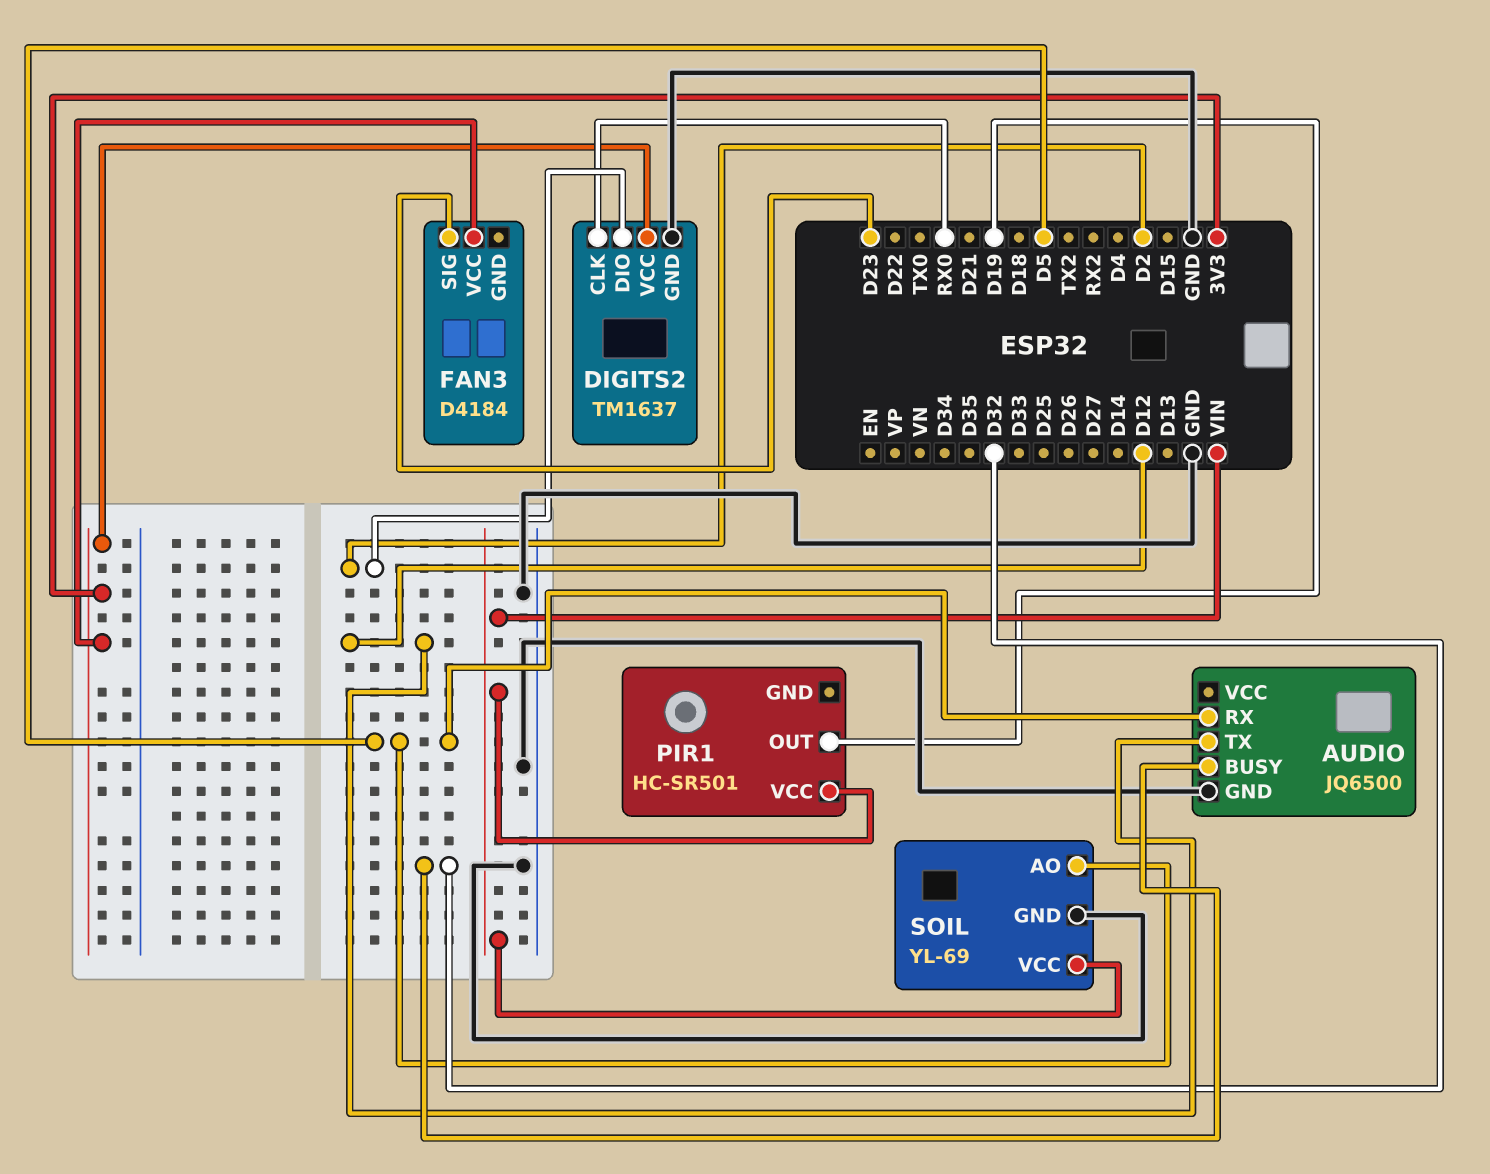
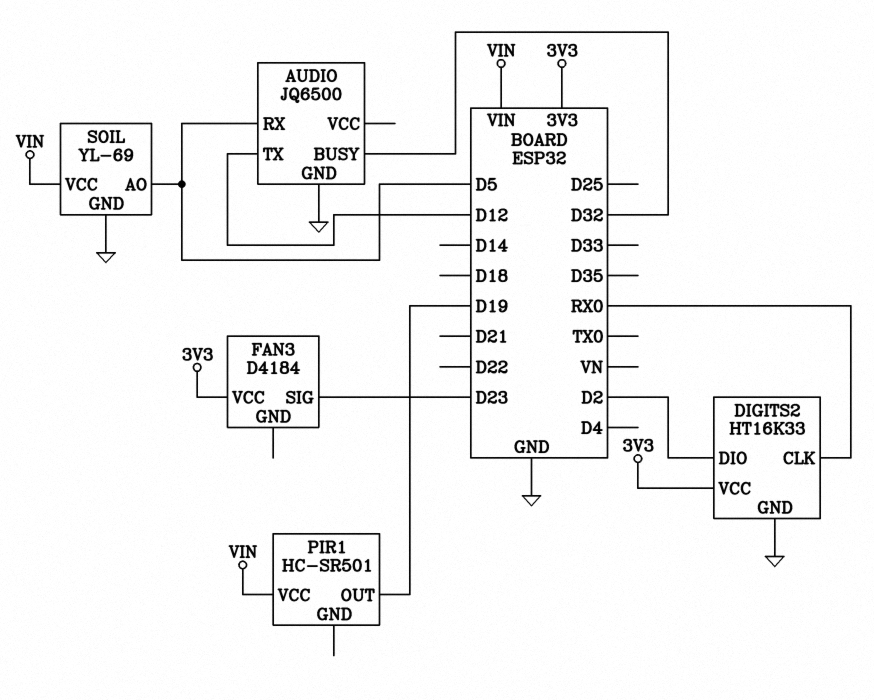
DIGITS2: TM1637 -> HT16K33

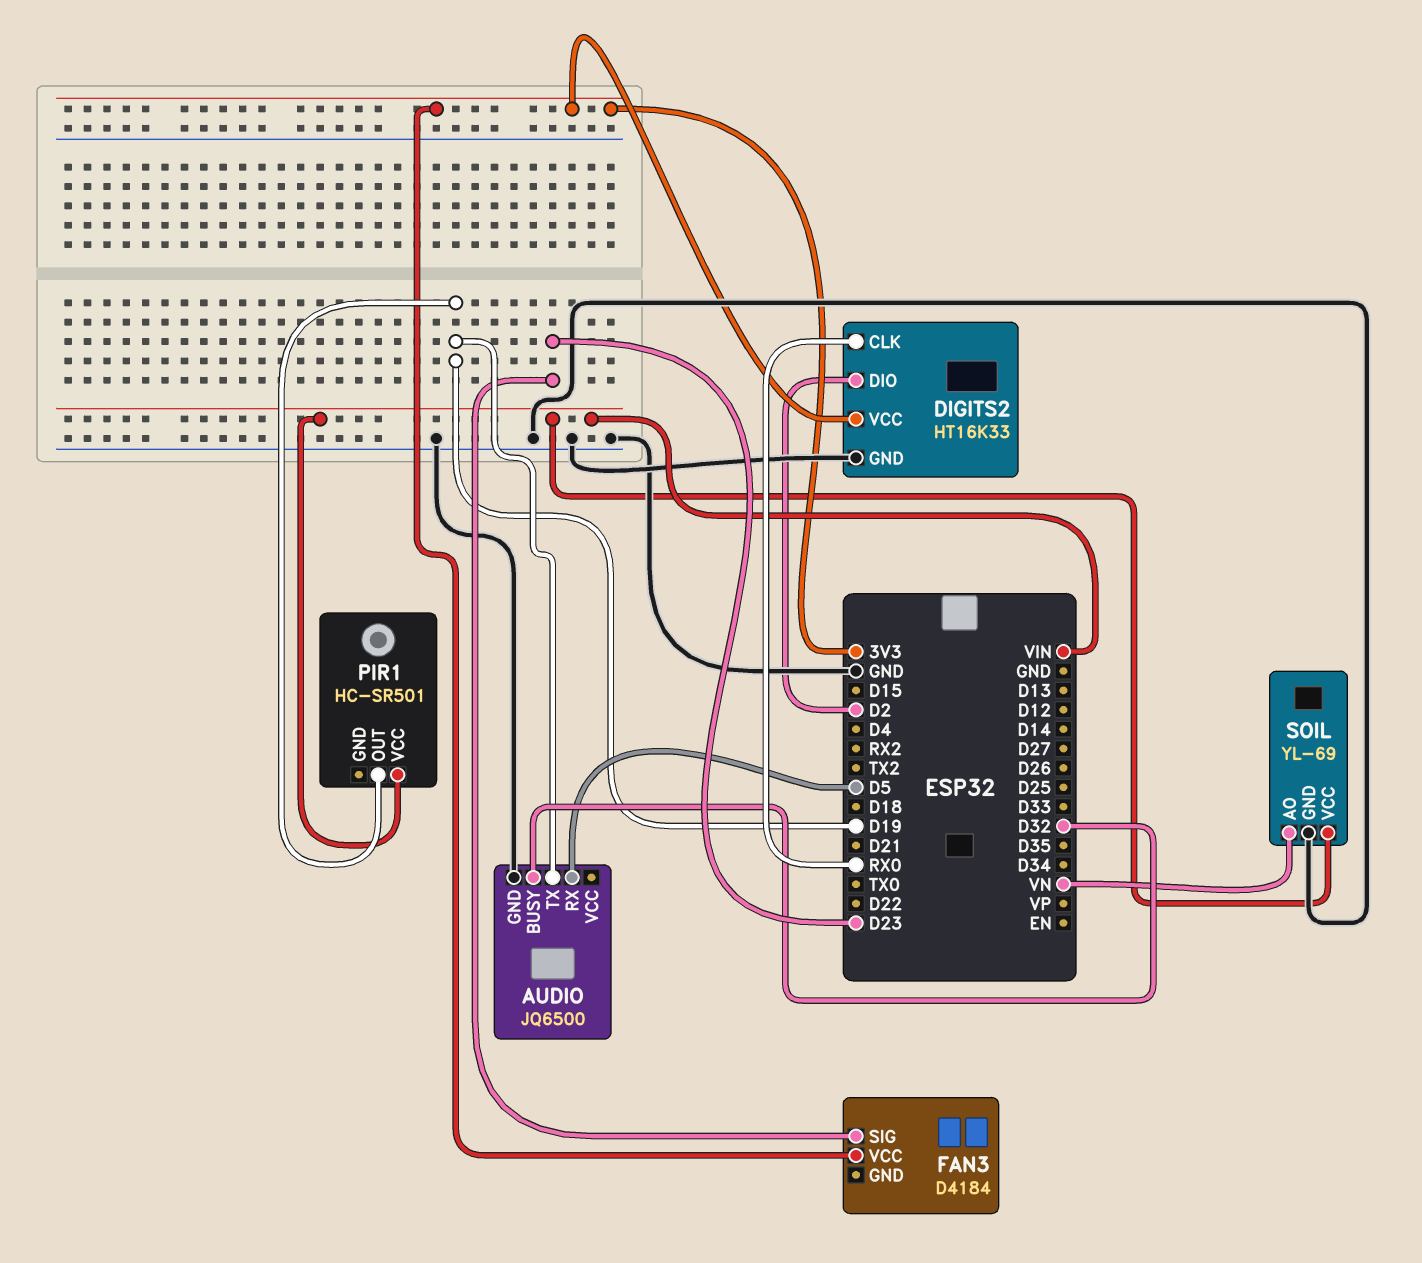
AUDIO pin TX: D12 -> D19
SOIL pin AO: D5 -> VN

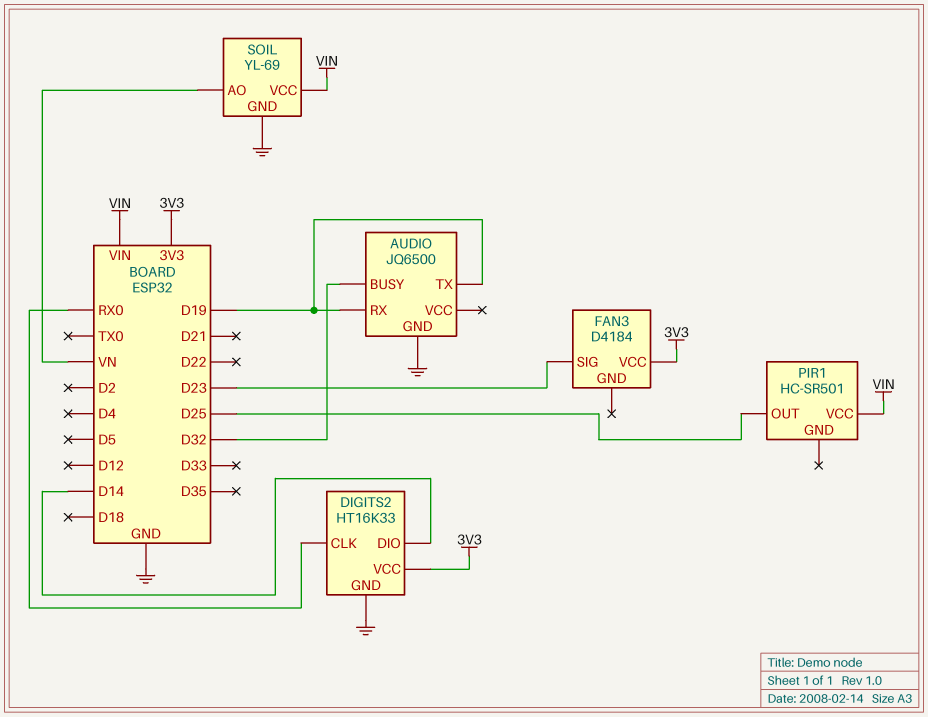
AUDIO pin RX: D5 -> D19
DIGITS2 pin DIO: D2 -> D14
PIR1 pin OUT: D19 -> D25

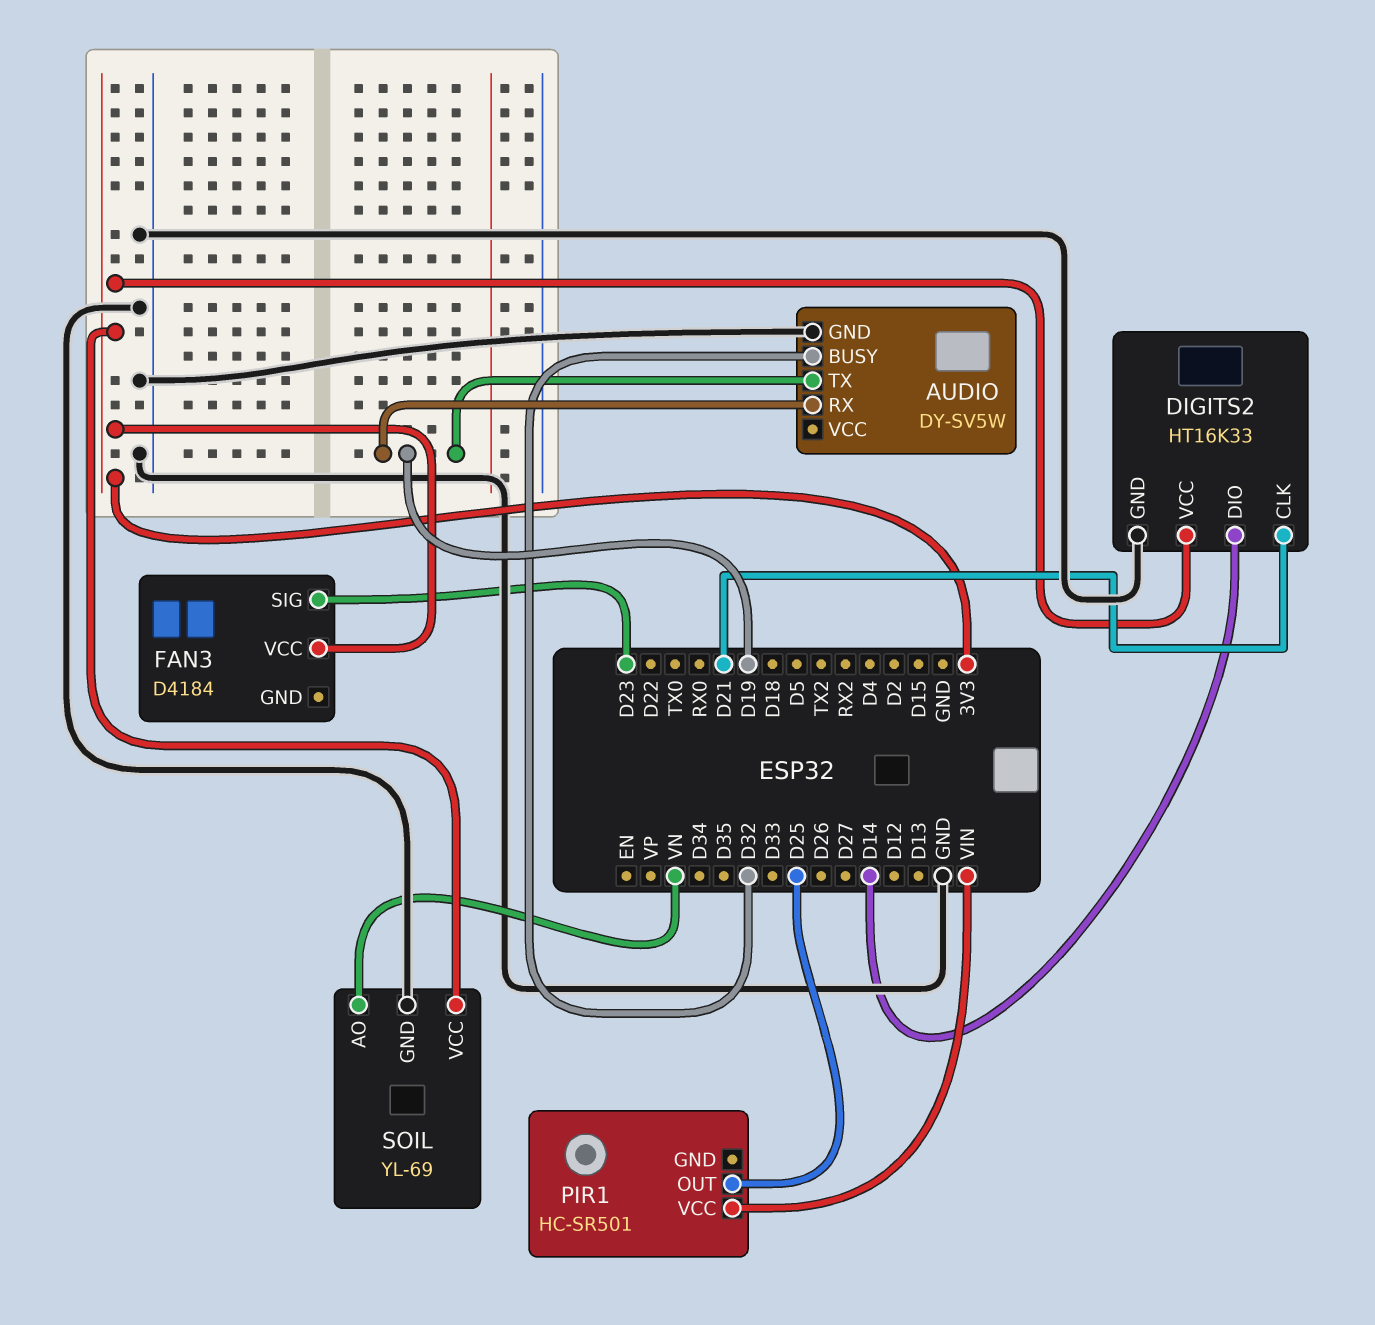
AUDIO: JQ6500 -> DY-SV5W
DIGITS2 pin CLK: RX0 -> D21
SOIL pin VCC: VIN -> 3V3

